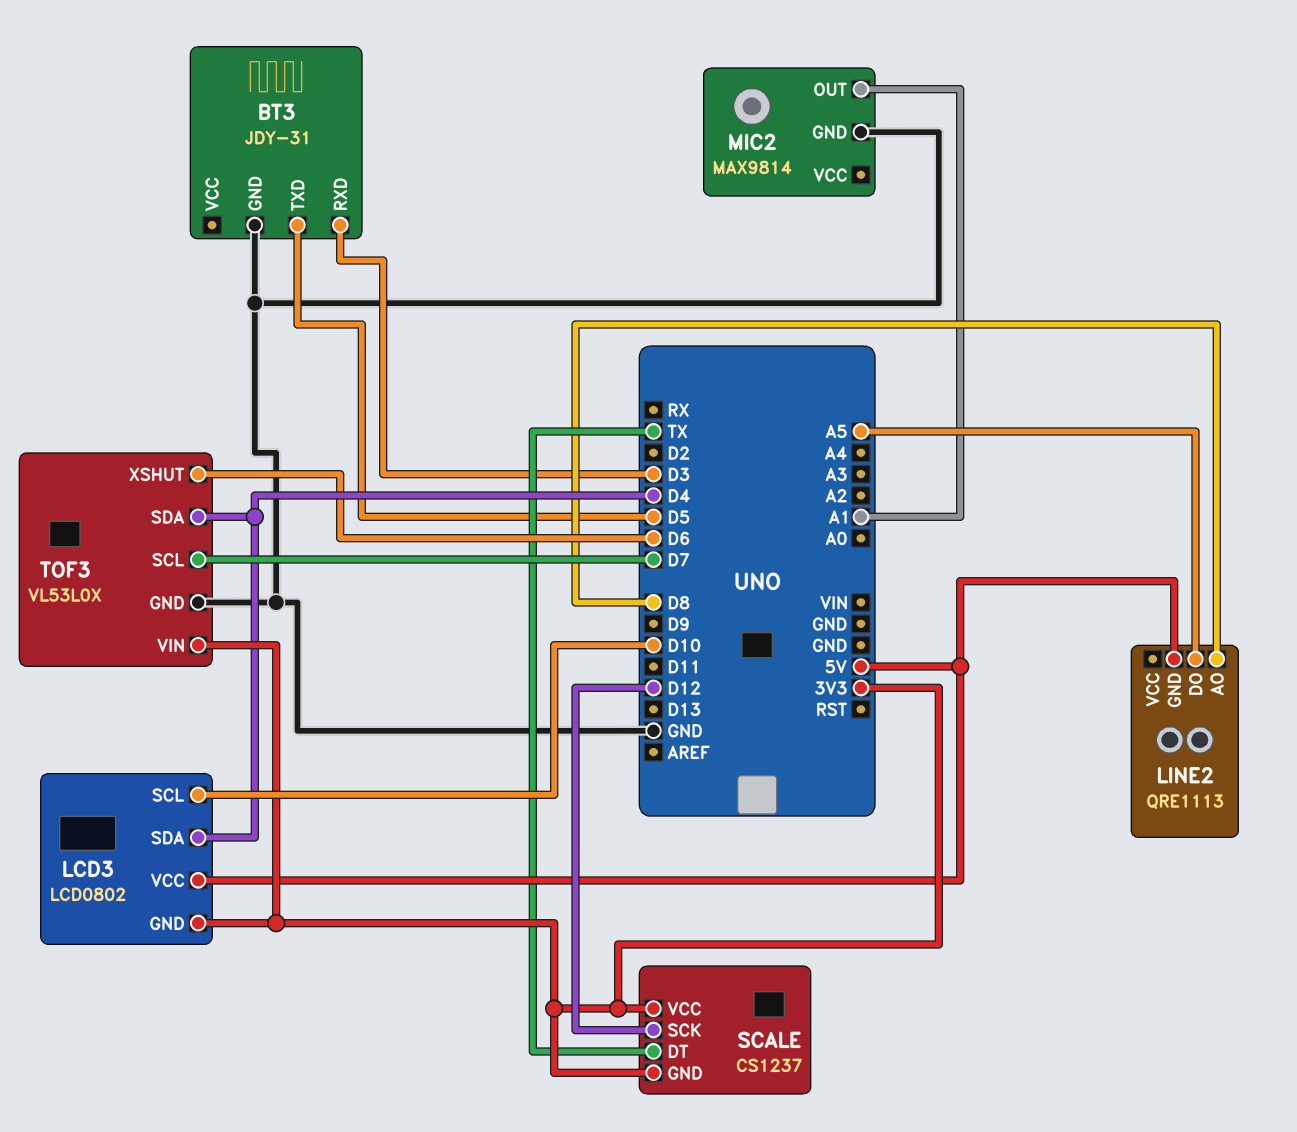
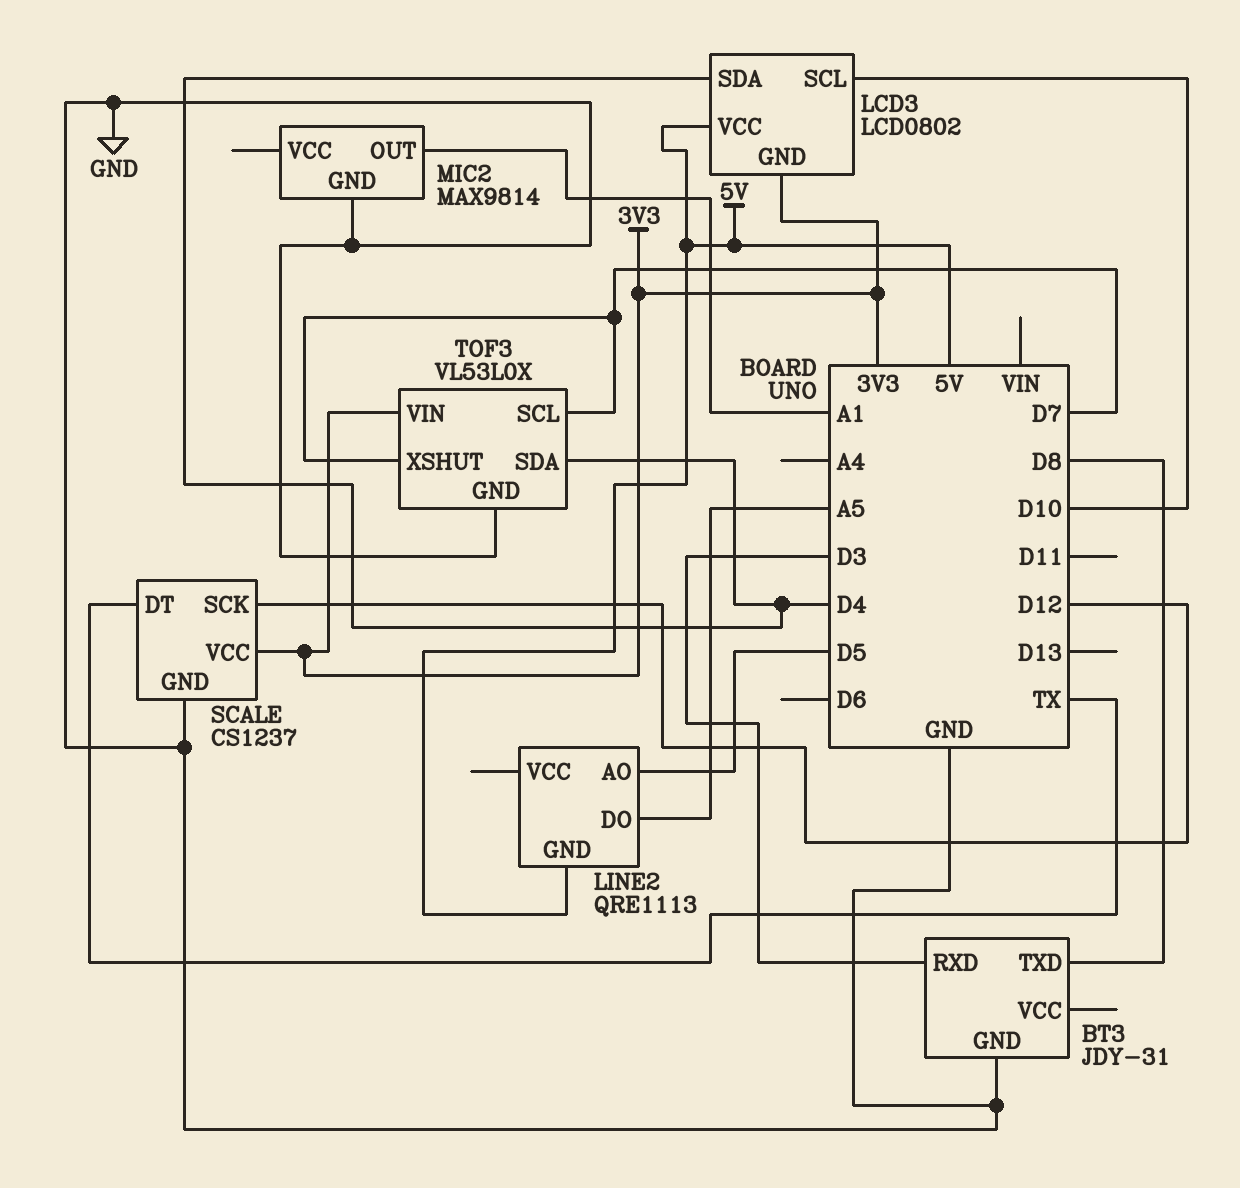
BT3 pin TXD: D5 -> D8
LINE2 pin AO: D8 -> D5
SCALE pin GND: 3V3 -> GND
TOF3 pin XSHUT: D6 -> D7

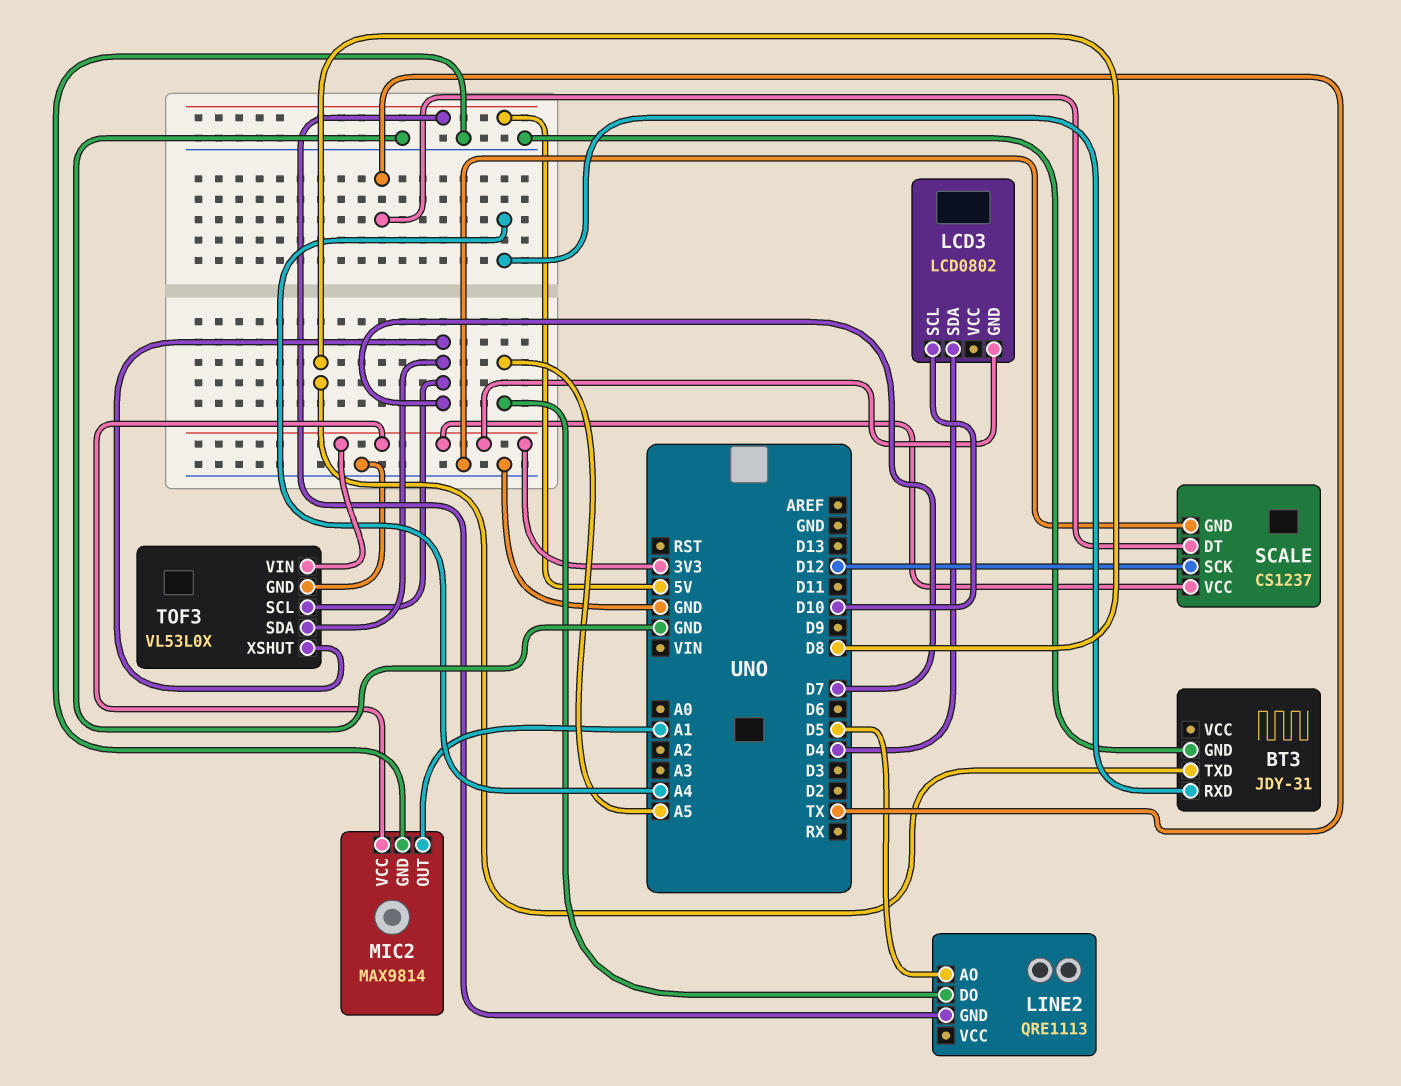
BT3 pin RXD: D3 -> A4
LCD3 pin VCC: 5V -> none
MIC2 pin VCC: none -> 3V3
TOF3 pin SDA: D4 -> D7

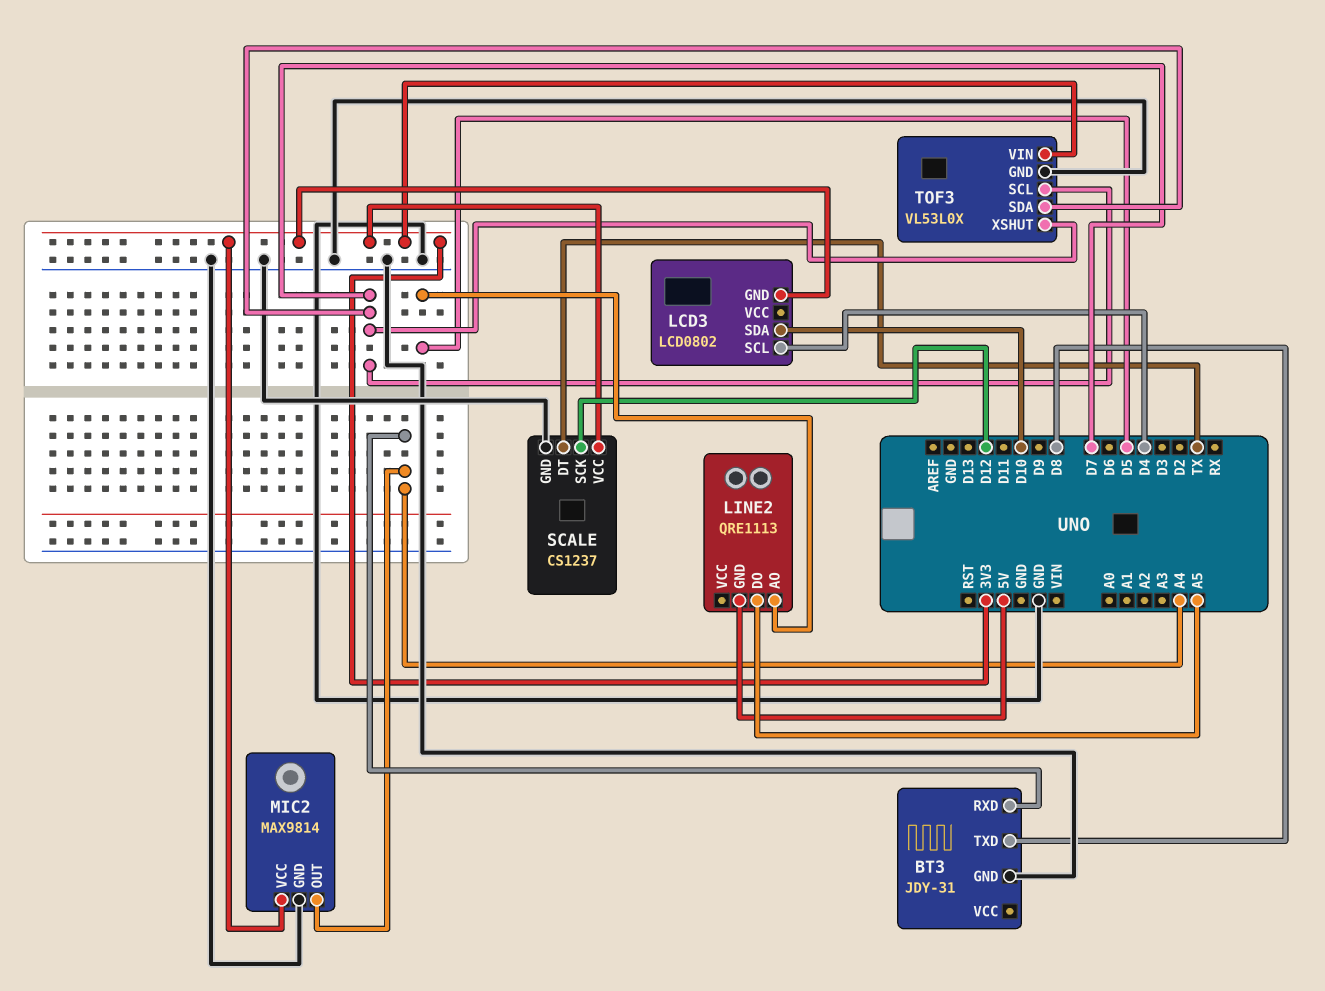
LCD3 pin SCL: D10 -> D4
LCD3 pin SDA: D4 -> D10
MIC2 pin OUT: A1 -> A4

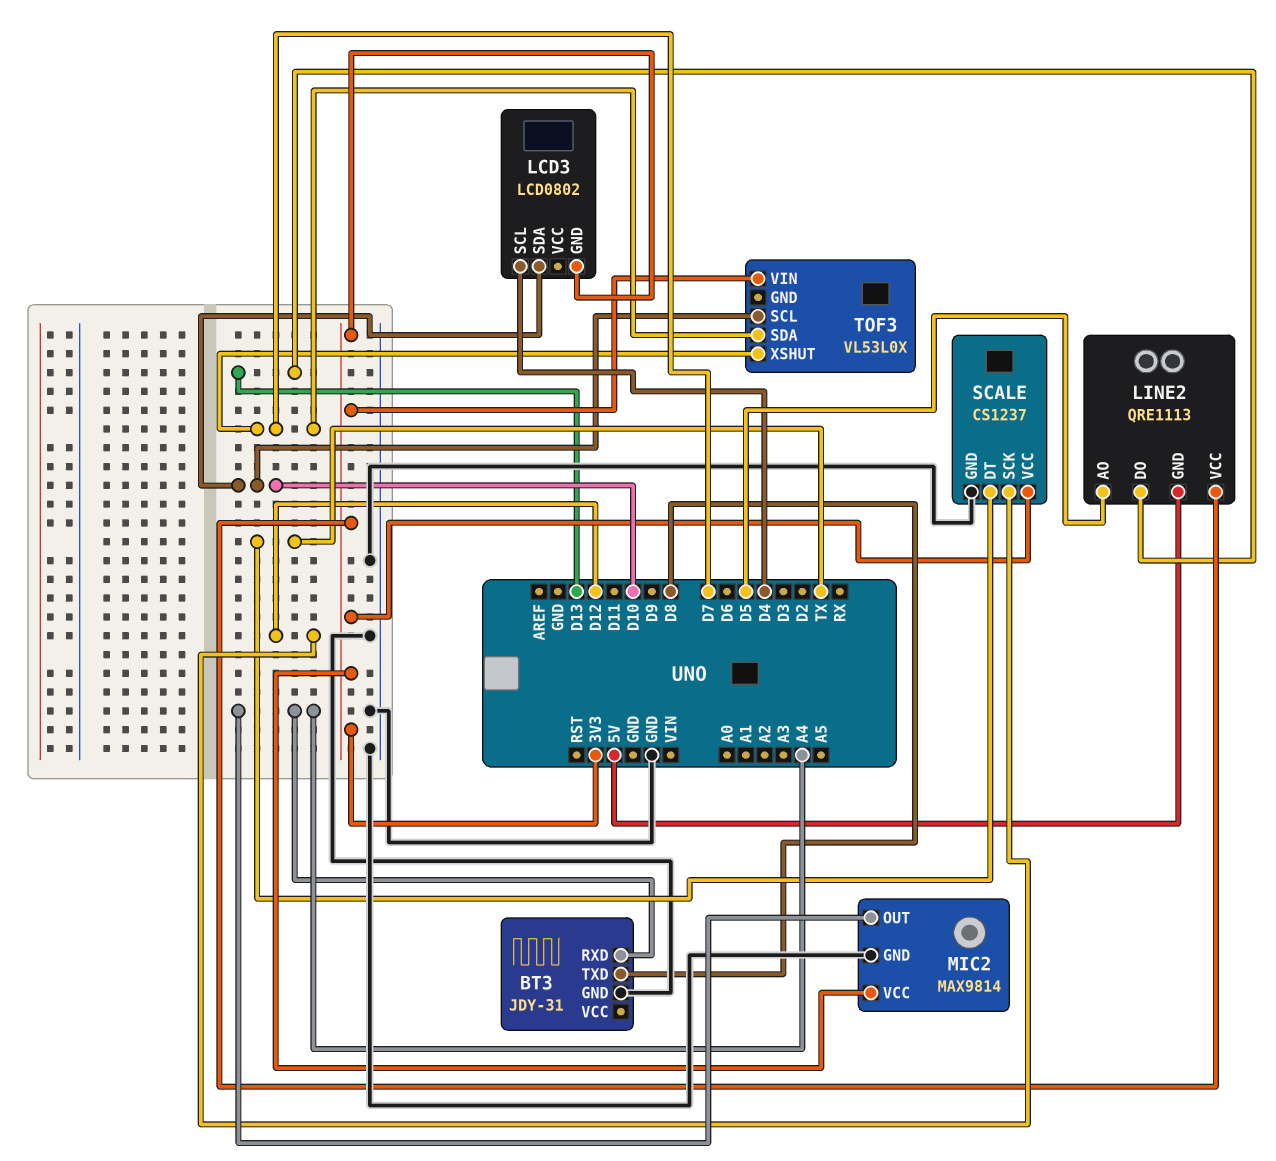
LINE2 pin DO: A5 -> D13
LINE2 pin VCC: none -> 3V3
TOF3 pin GND: GND -> none
TOF3 pin SCL: D7 -> D10

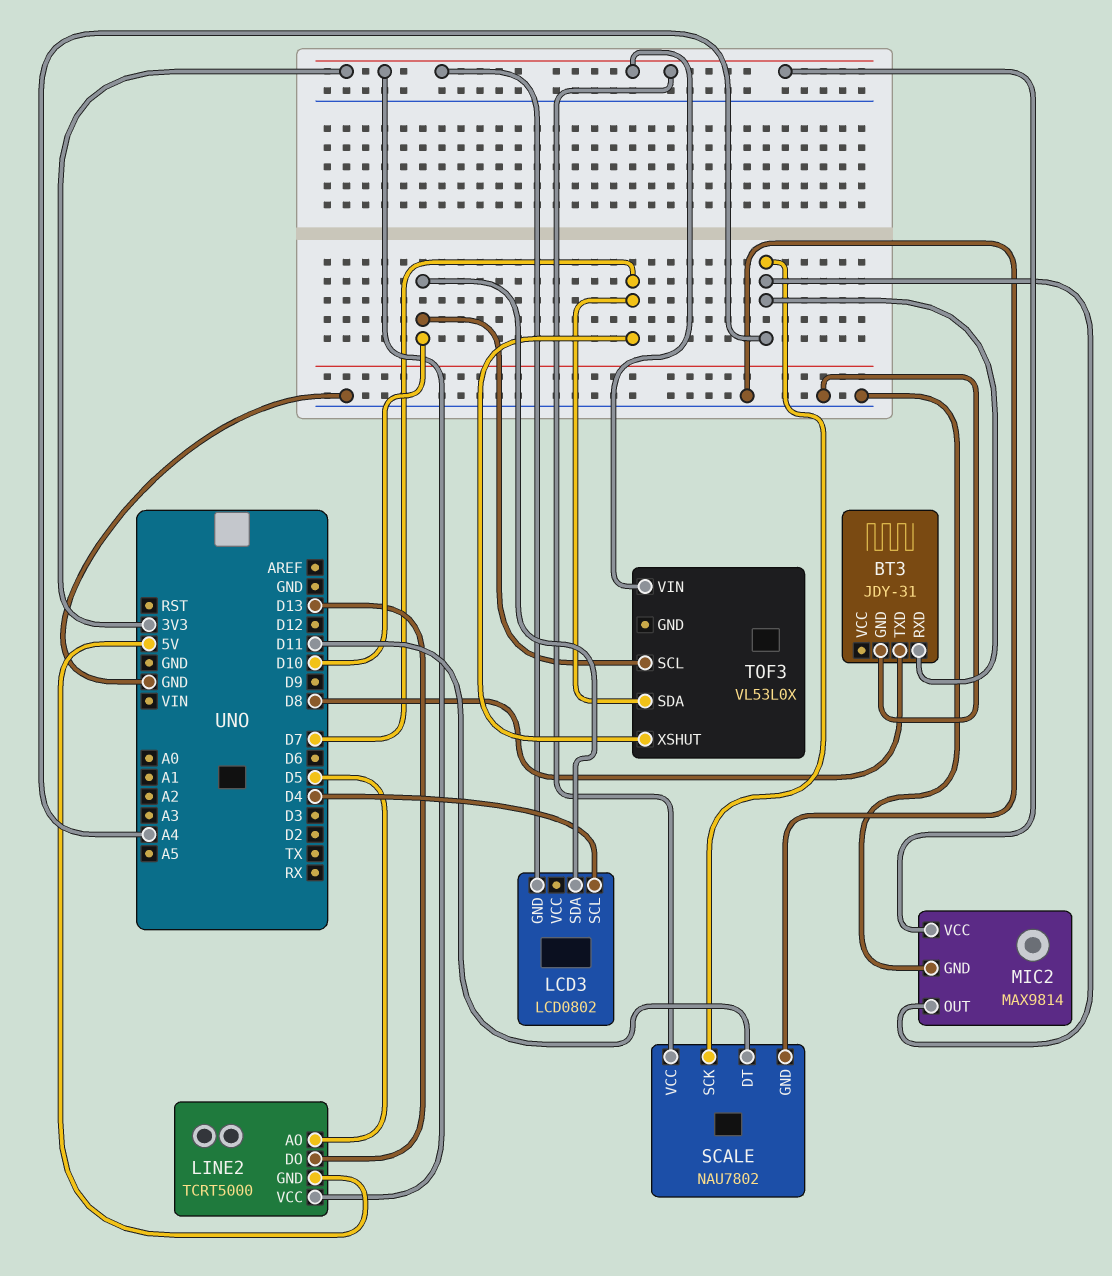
LINE2: QRE1113 -> TCRT5000
SCALE: CS1237 -> NAU7802
SCALE pin DT: TX -> D11
SCALE pin SCK: D12 -> A4

